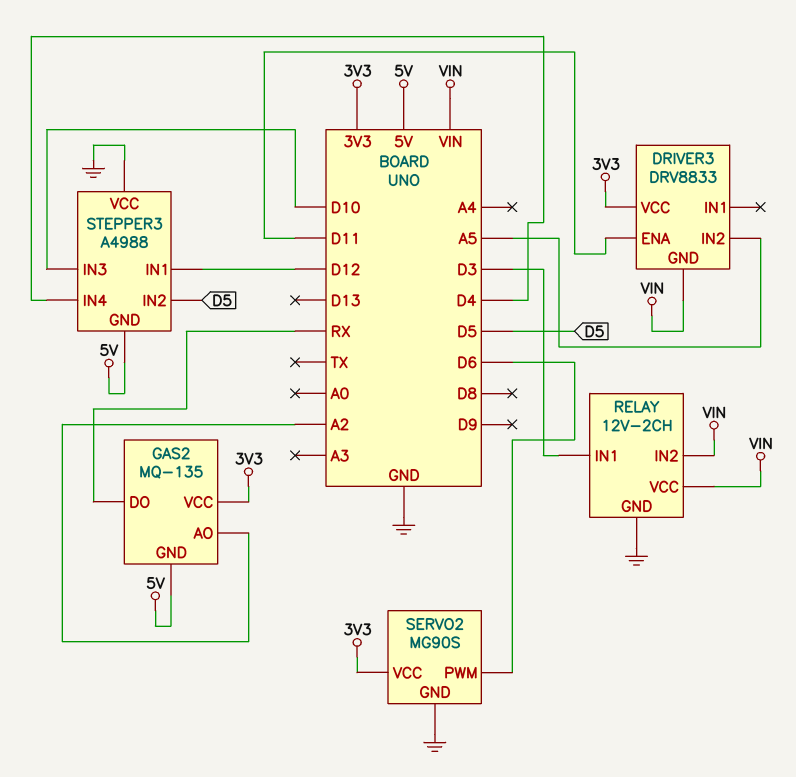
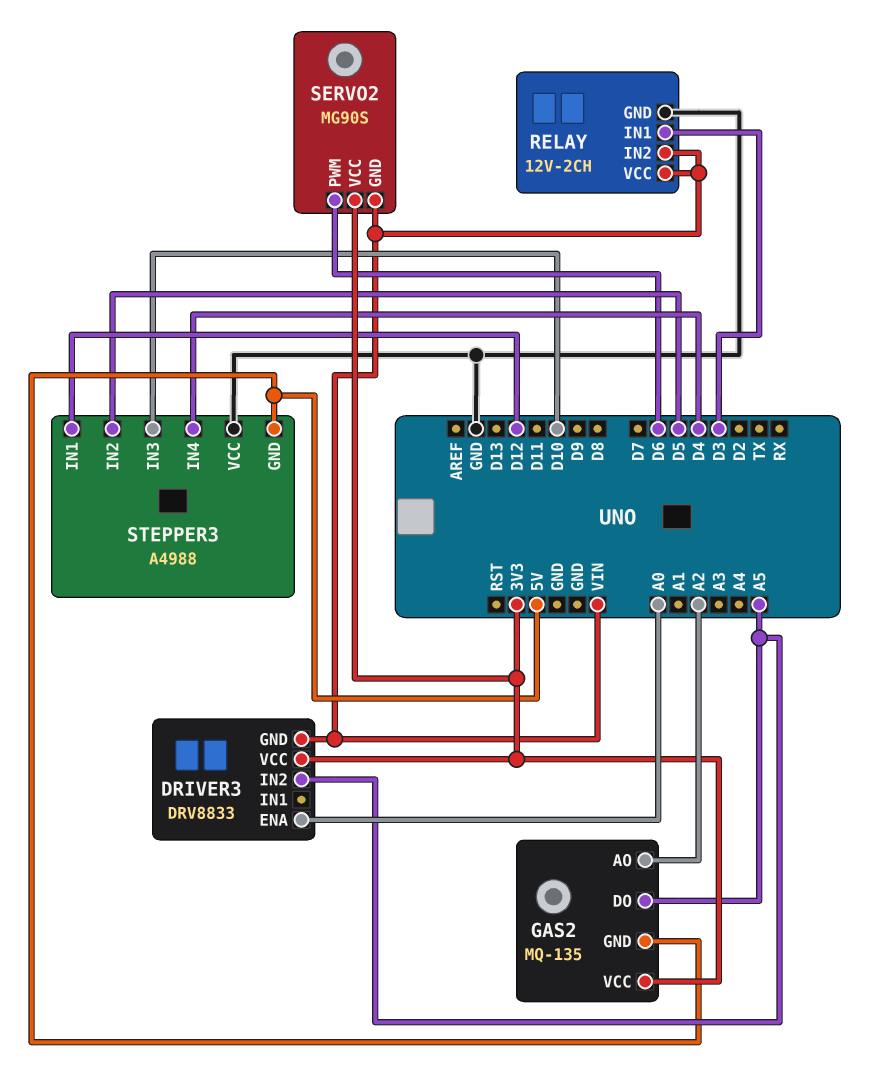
DRIVER3 pin ENA: D11 -> A0
GAS2 pin DO: RX -> A5
SERVO2 pin GND: GND -> VIN

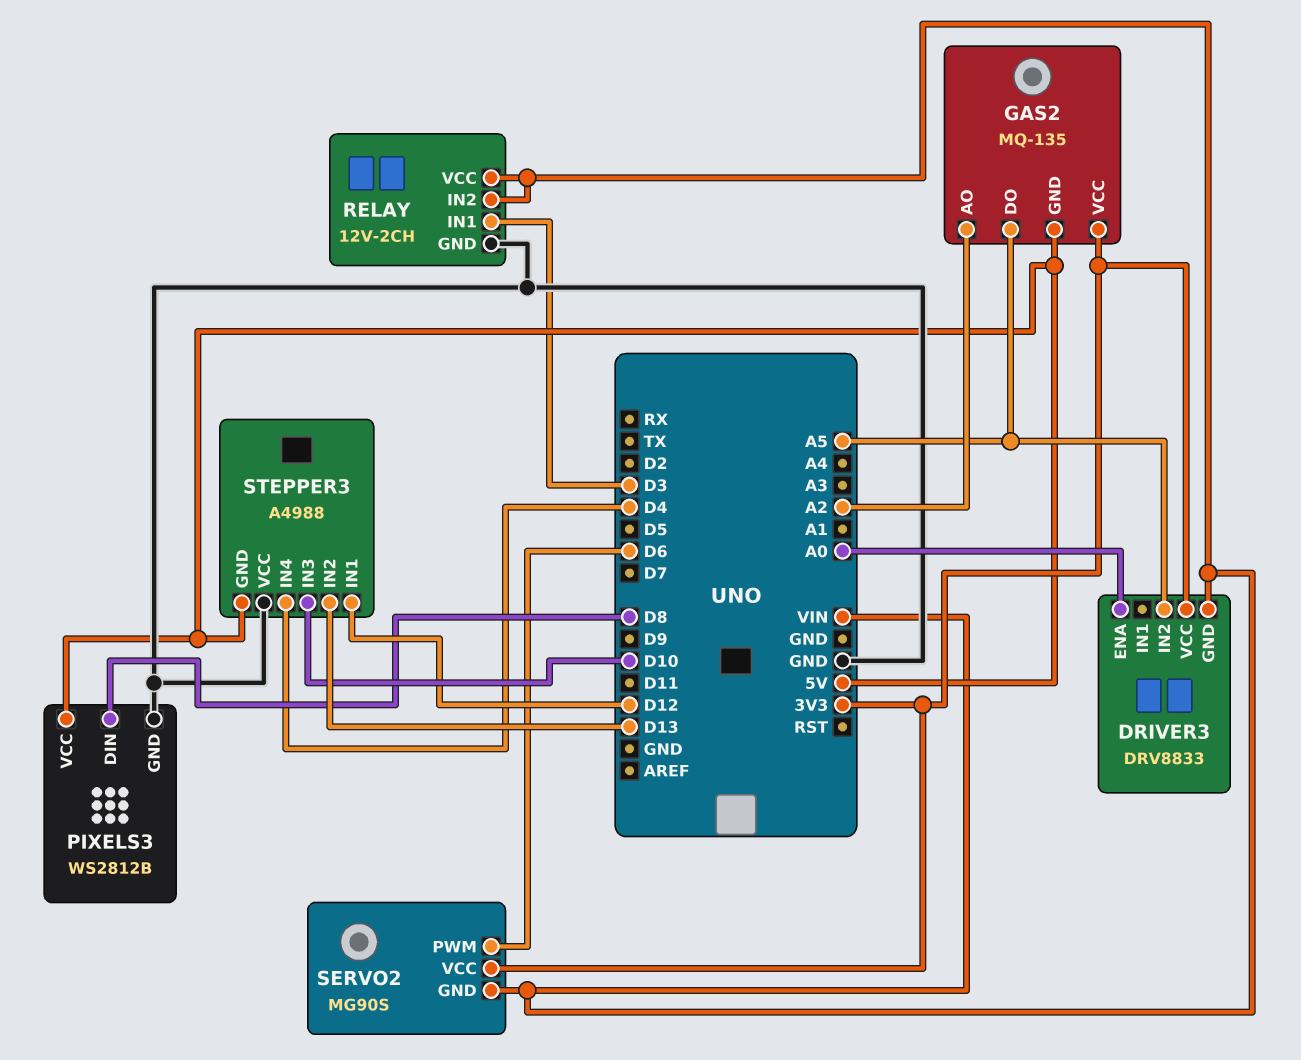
PIXELS3: none -> WS2812B
PIXELS3 pin DIN: none -> D8
PIXELS3 pin GND: none -> GND
PIXELS3 pin VCC: none -> 5V
STEPPER3 pin IN2: D5 -> D13

